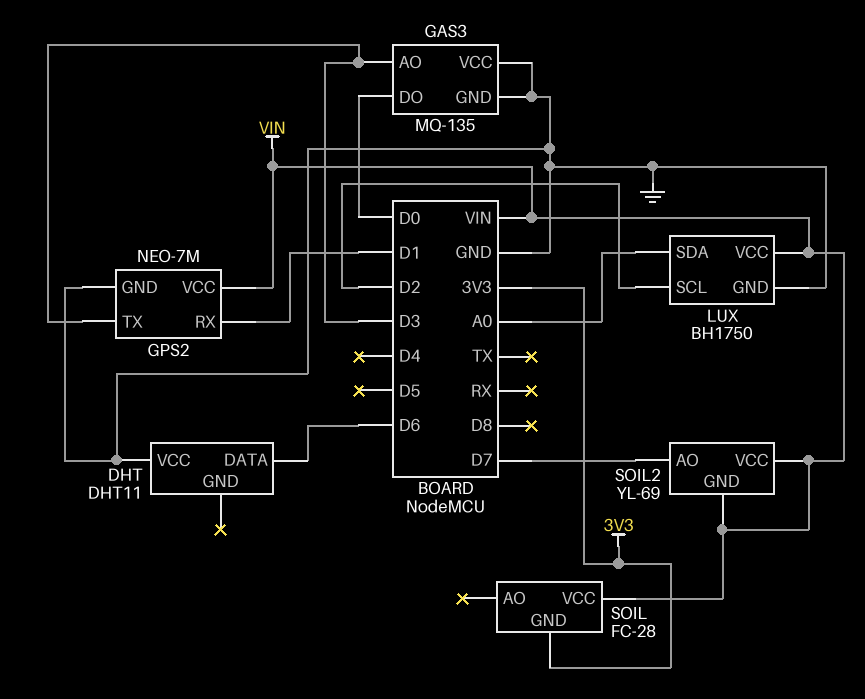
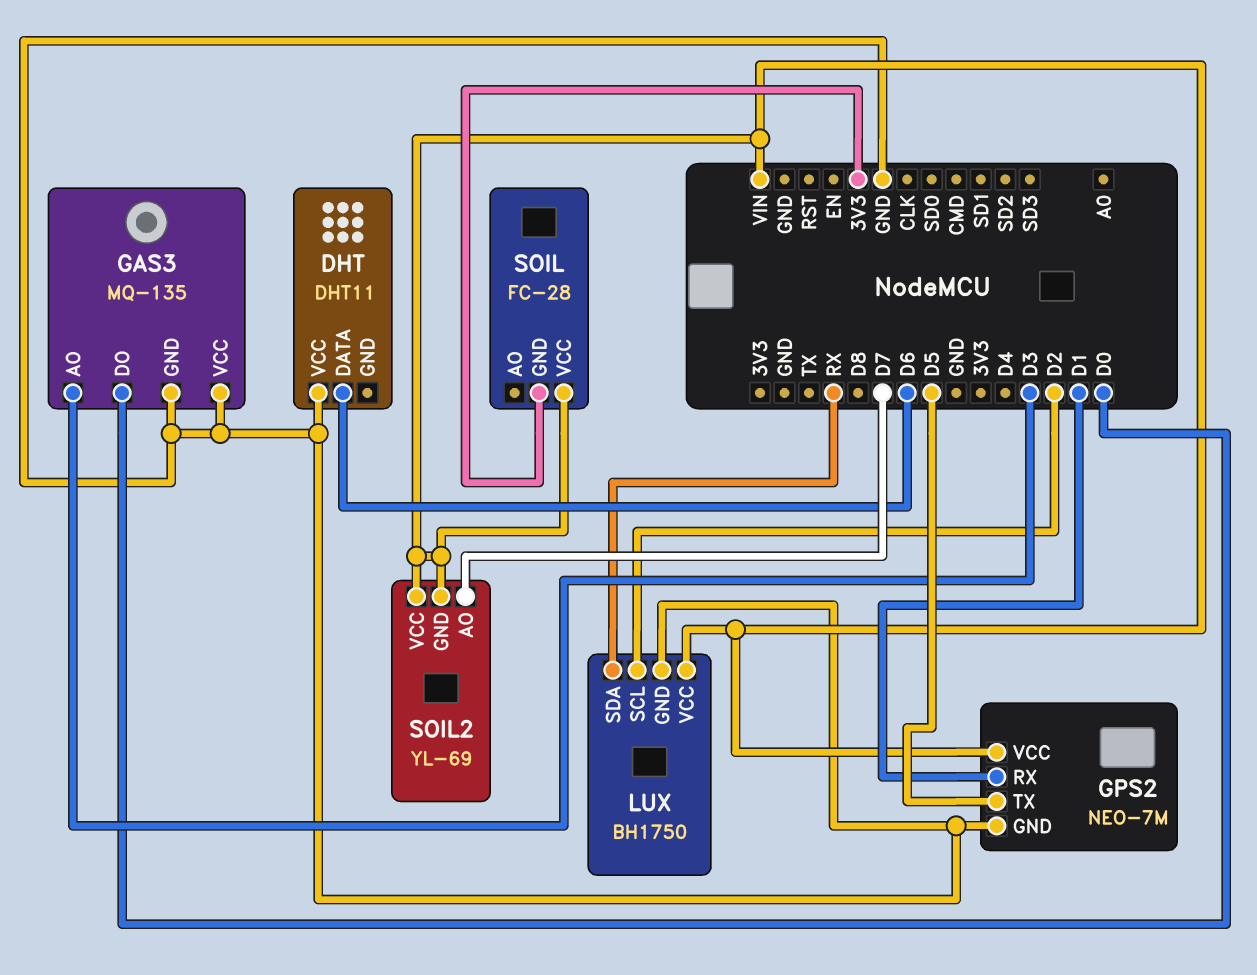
GPS2 pin TX: D3 -> D5
LUX pin SDA: A0 -> RX

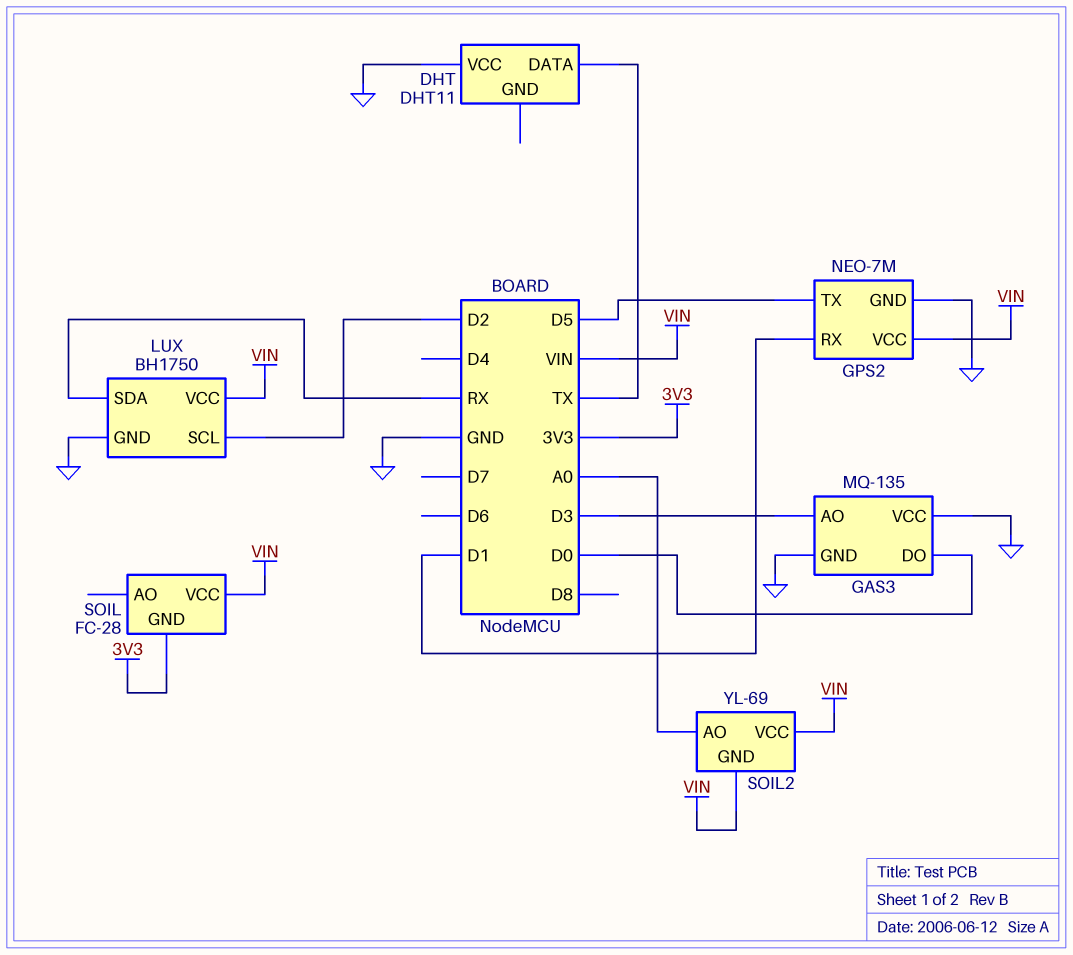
DHT pin DATA: D6 -> TX
SOIL2 pin AO: D7 -> A0

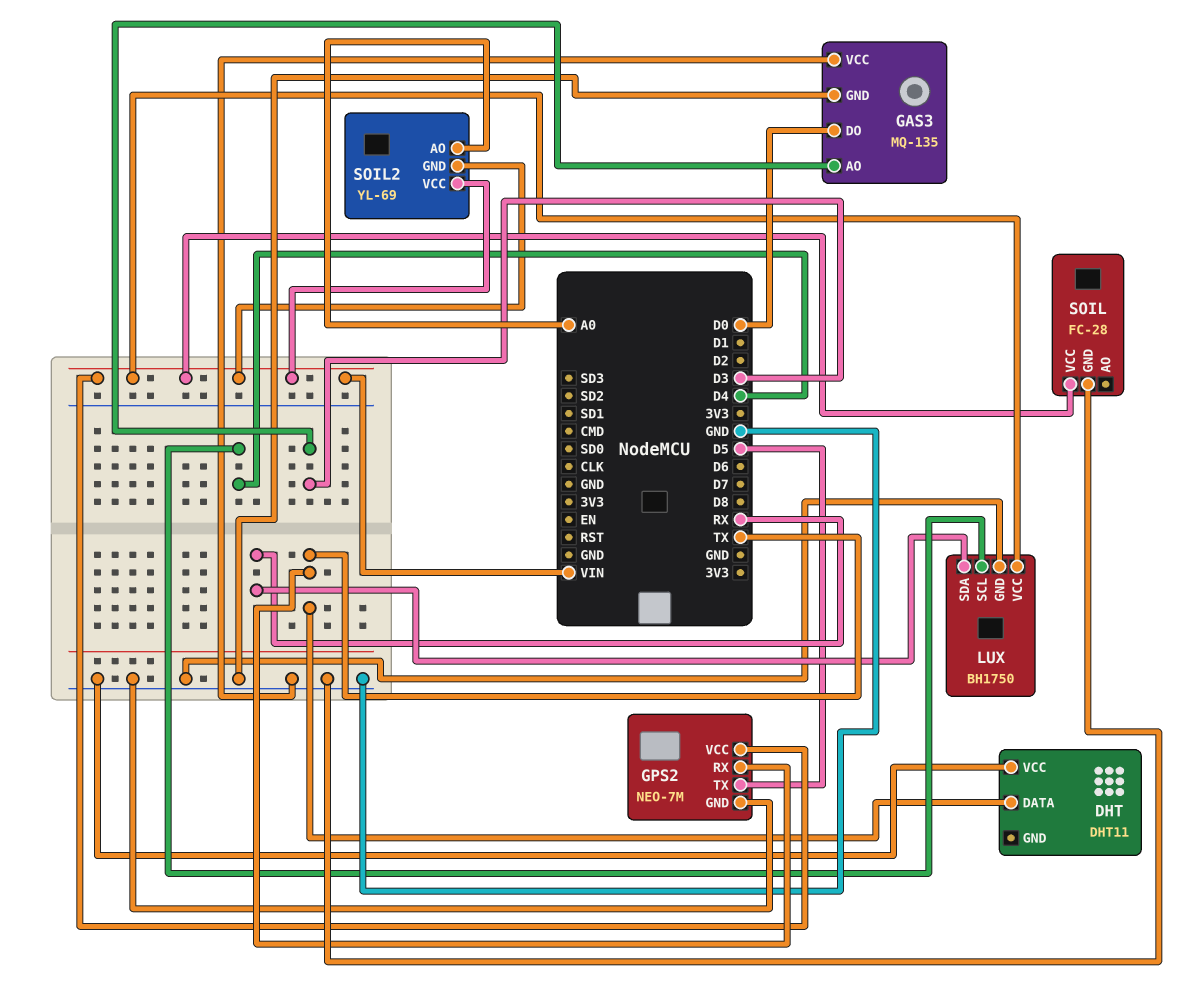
GPS2 pin RX: D1 -> TX
LUX pin SCL: D2 -> D4
SOIL pin GND: 3V3 -> GND

